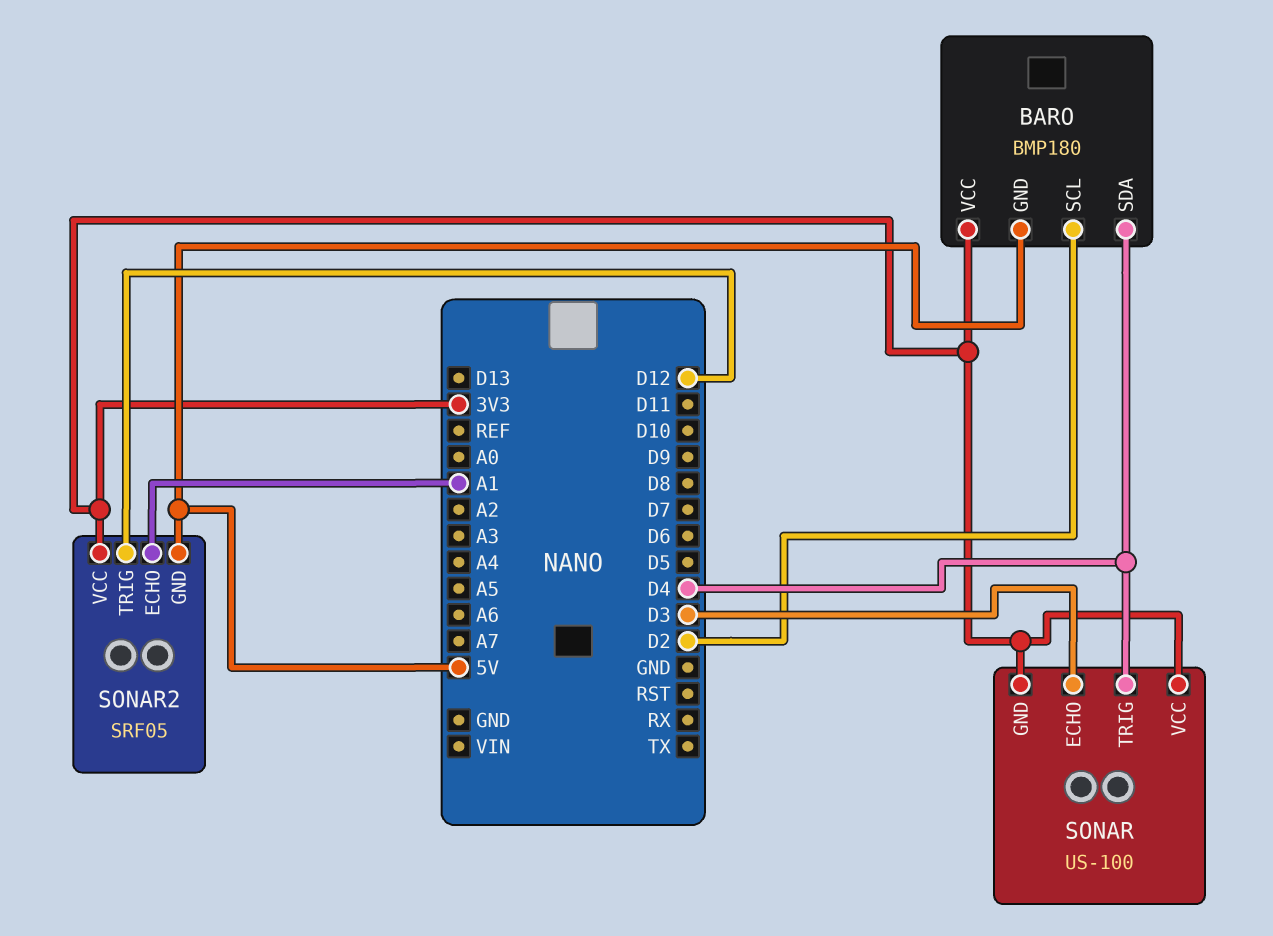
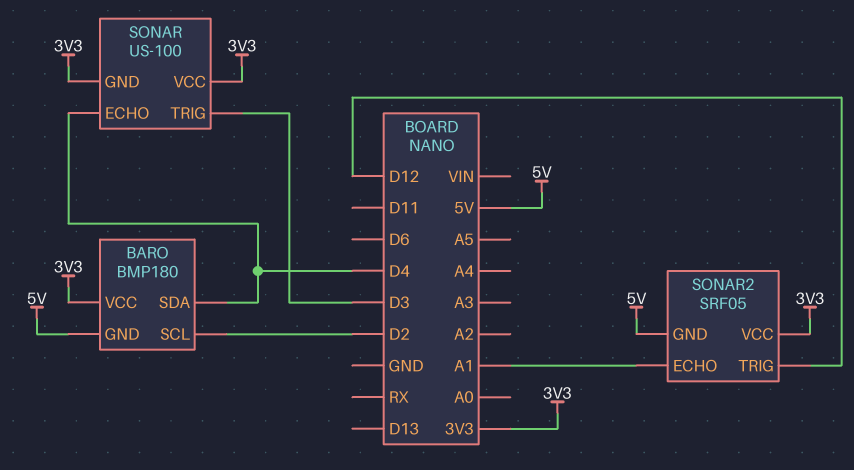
SONAR pin ECHO: D3 -> D4
SONAR pin TRIG: D4 -> D3

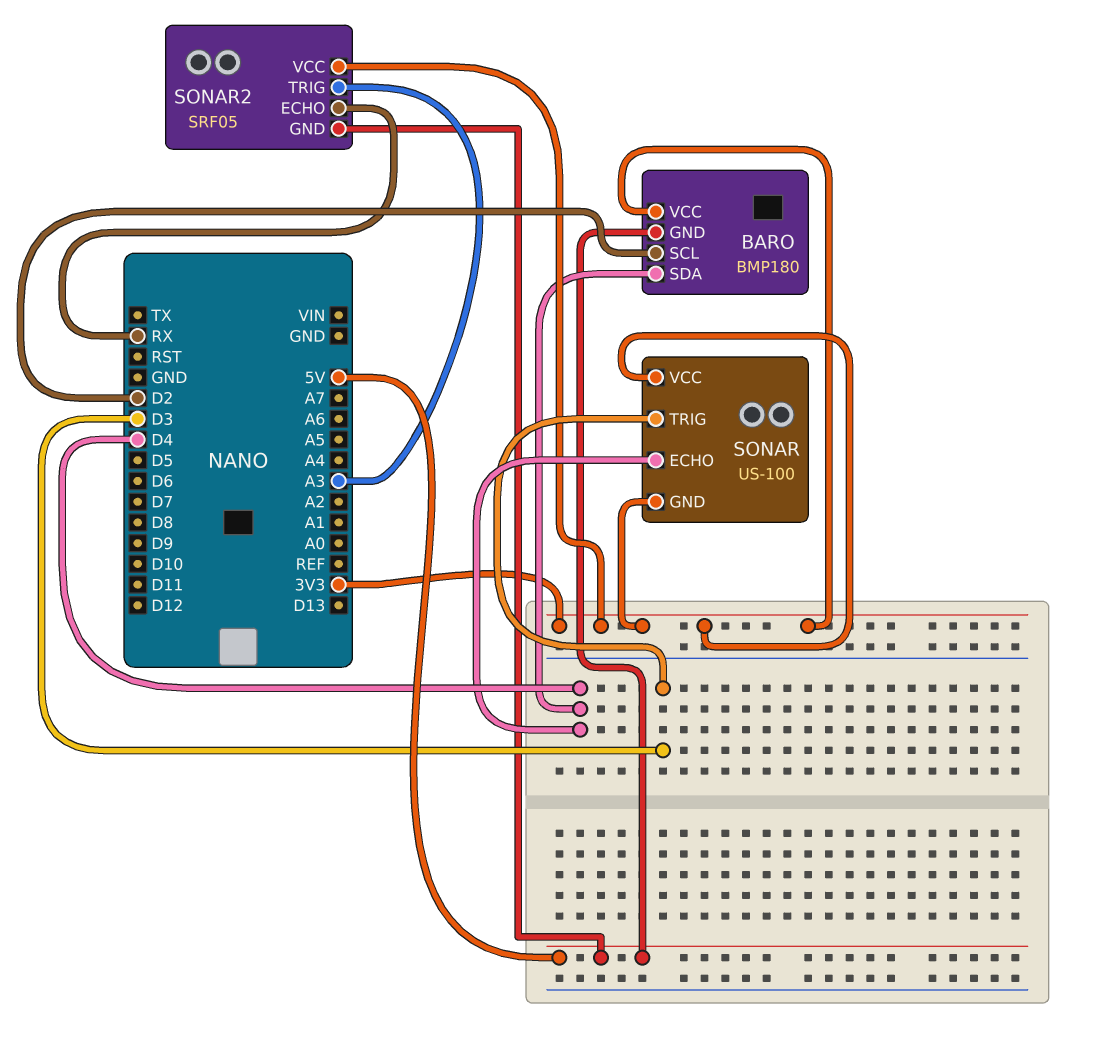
SONAR2 pin ECHO: A1 -> RX
SONAR2 pin TRIG: D12 -> A3

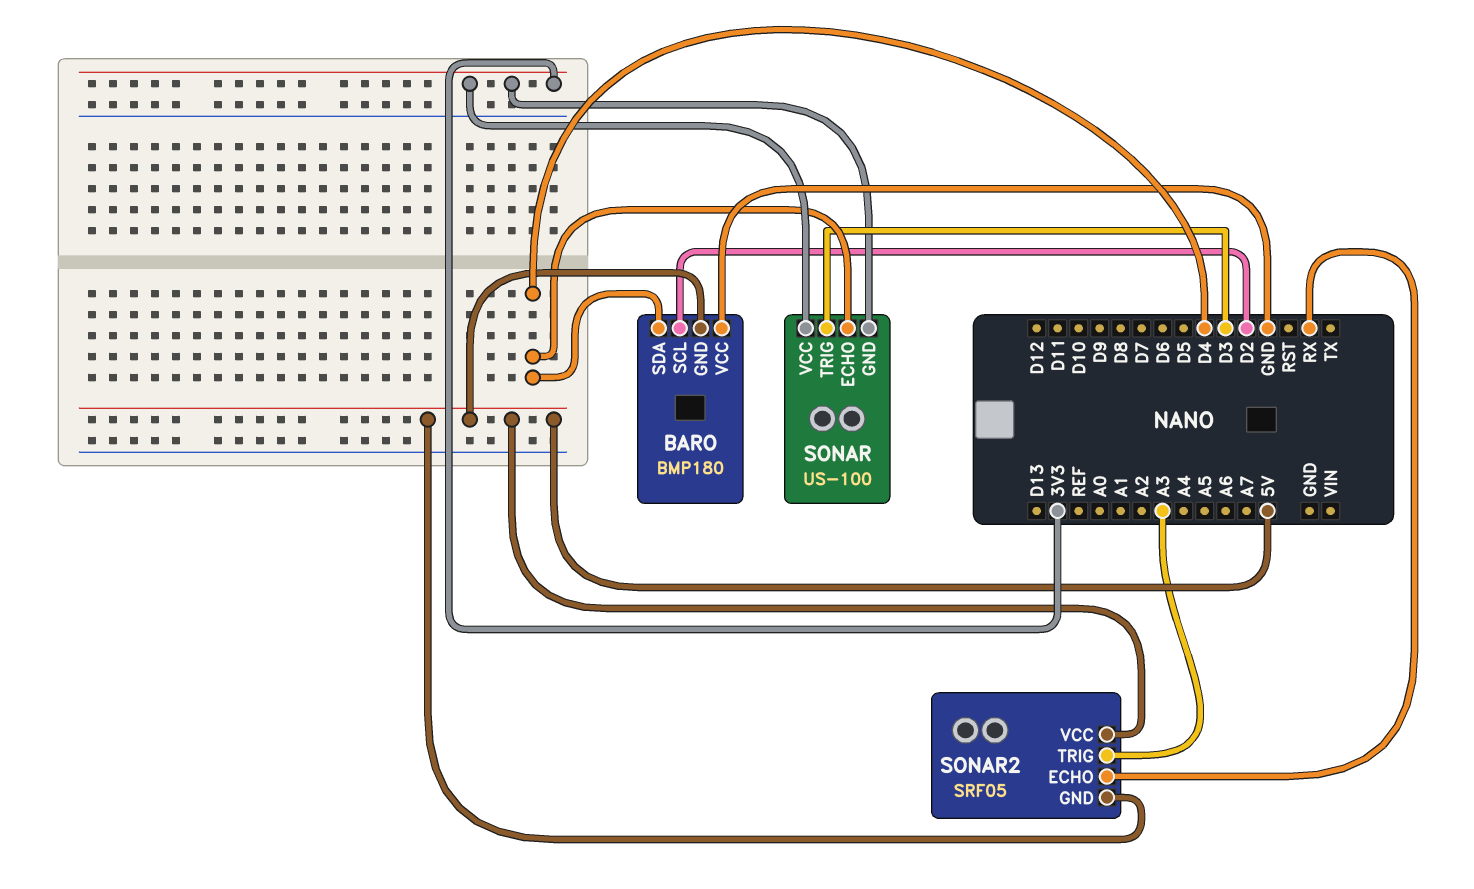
BARO pin VCC: 3V3 -> GND
SONAR2 pin VCC: 3V3 -> 5V

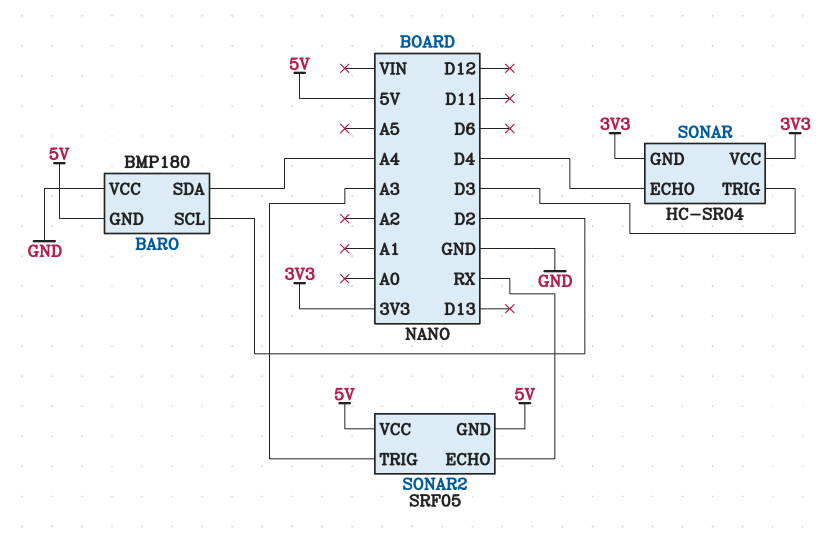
BARO pin SDA: D4 -> A4
SONAR: US-100 -> HC-SR04

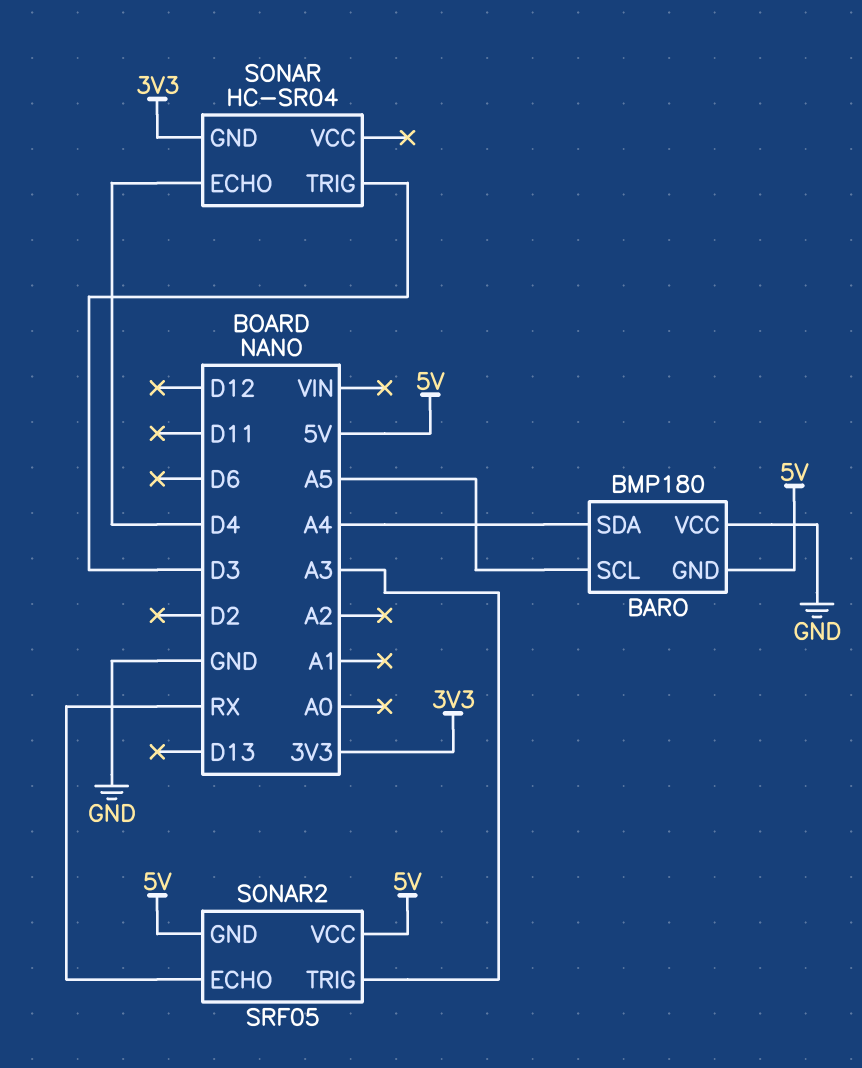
BARO pin SCL: D2 -> A5
SONAR pin VCC: 3V3 -> none

